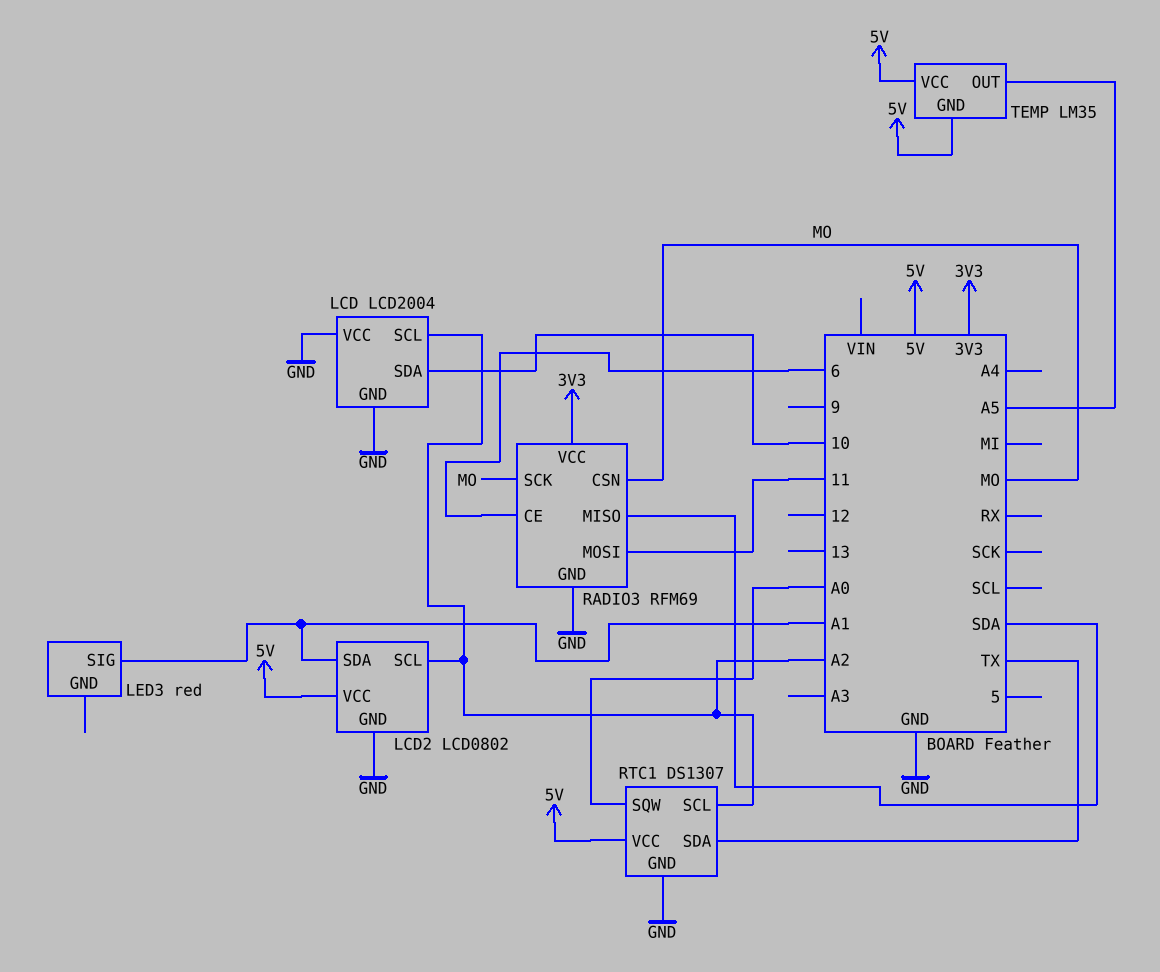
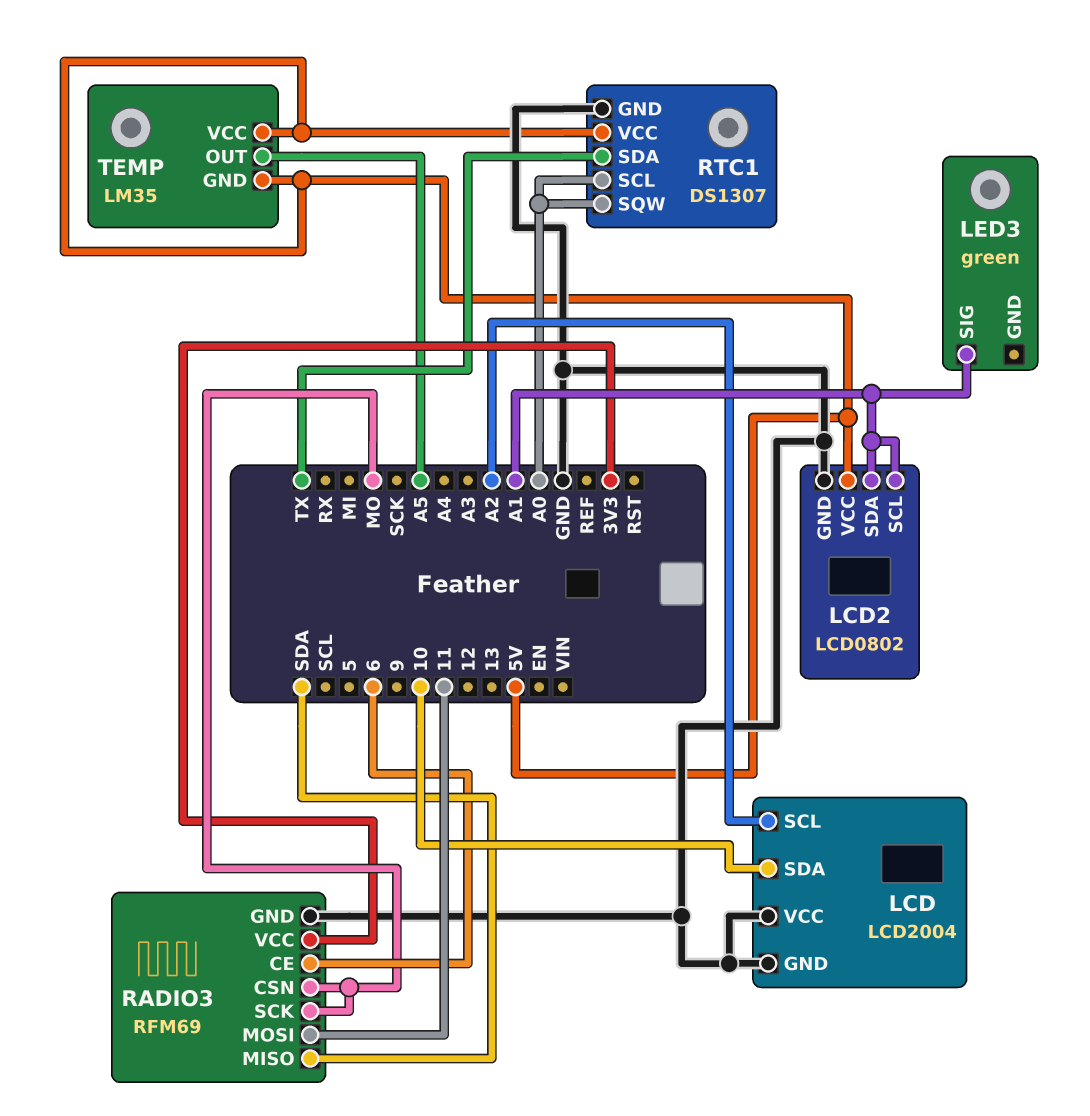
LCD2 pin SCL: A2 -> A1
LED3: red -> green
RTC1 pin SCL: A2 -> A0

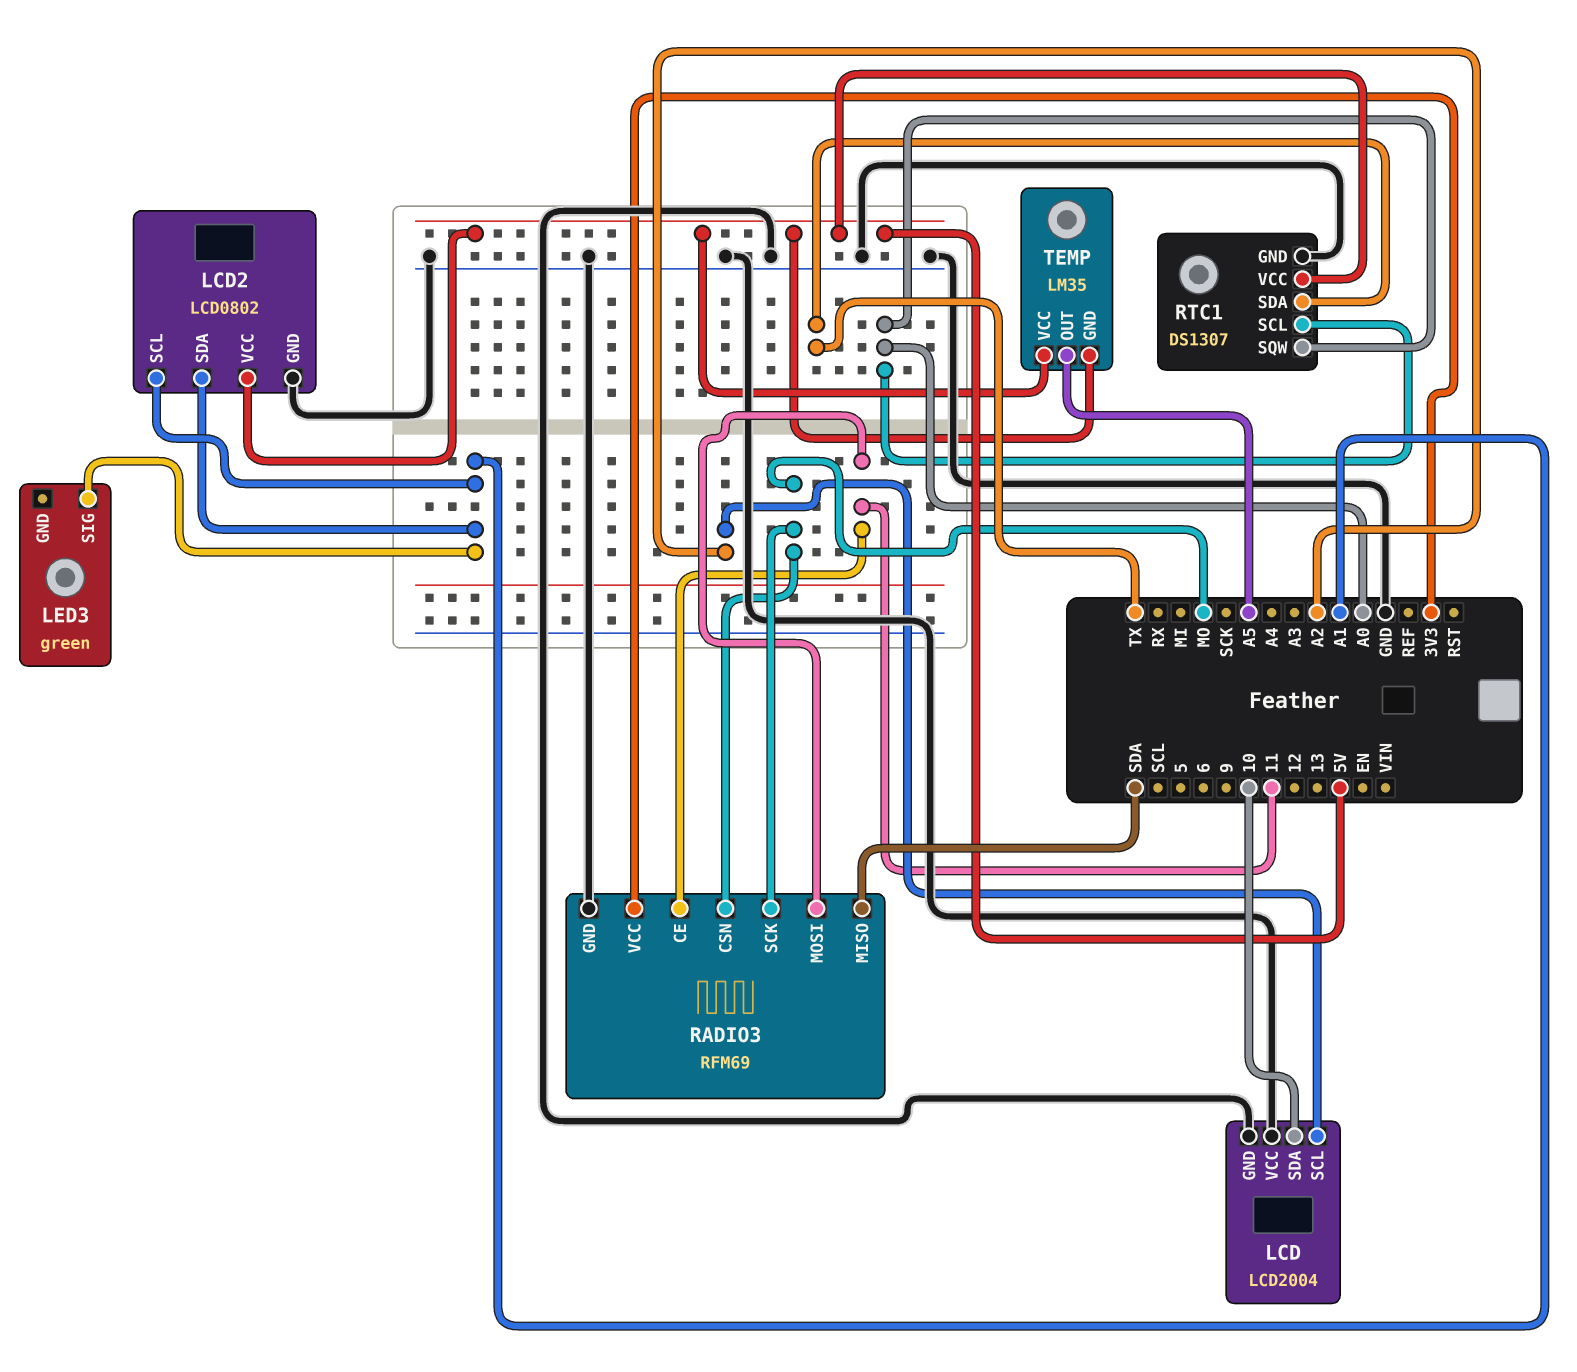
RADIO3 pin CE: 6 -> 11

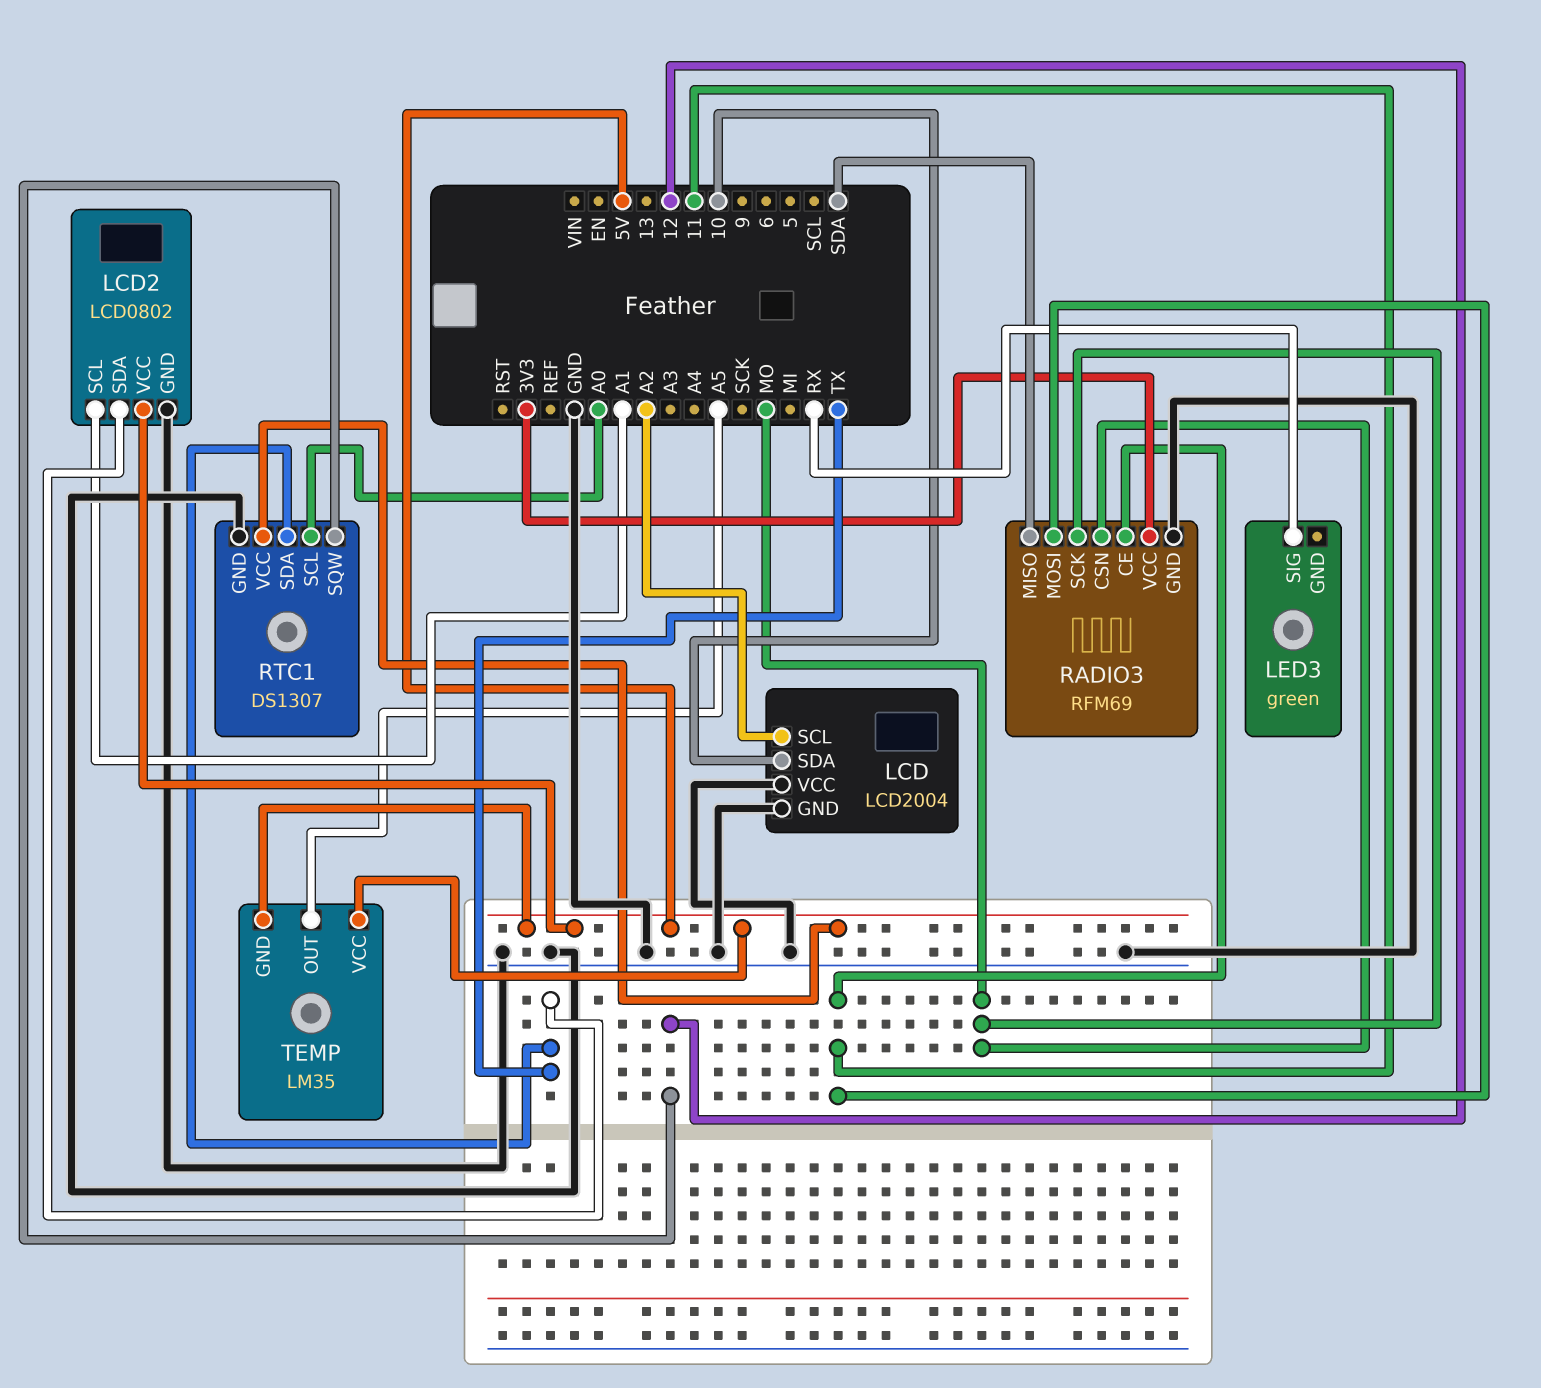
LCD2 pin SDA: A1 -> TX
LED3 pin SIG: A1 -> RX
RTC1 pin SQW: A0 -> 12

